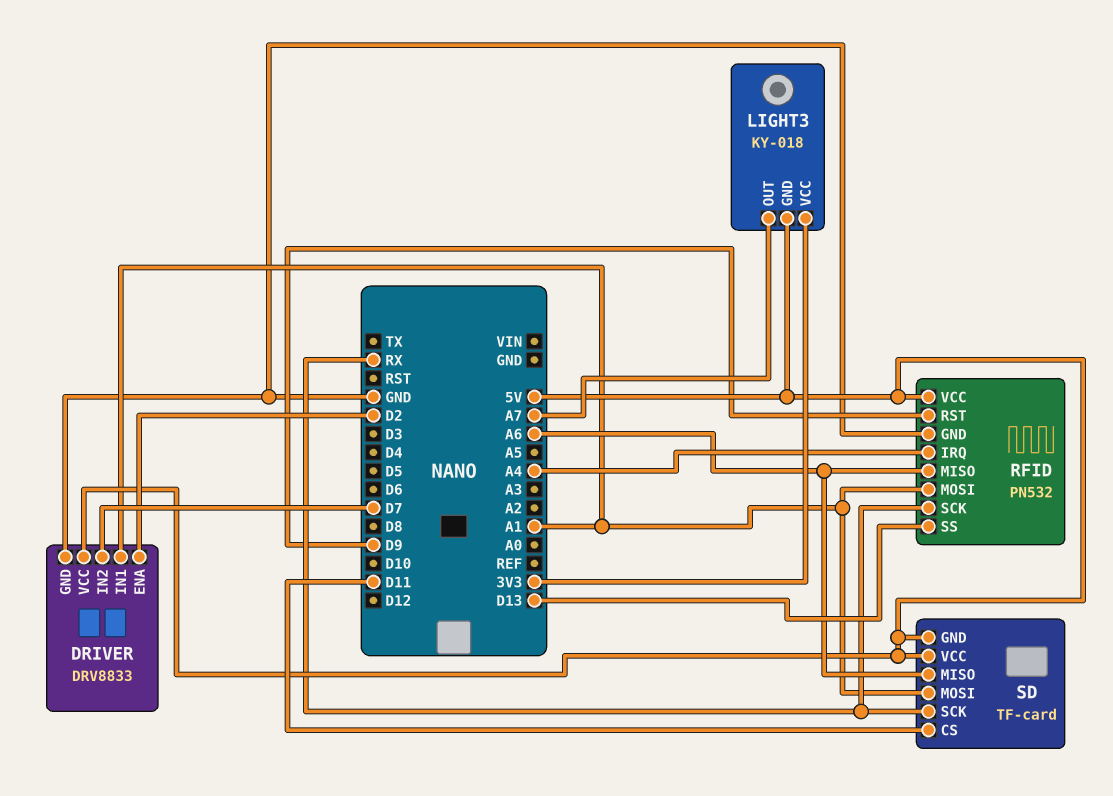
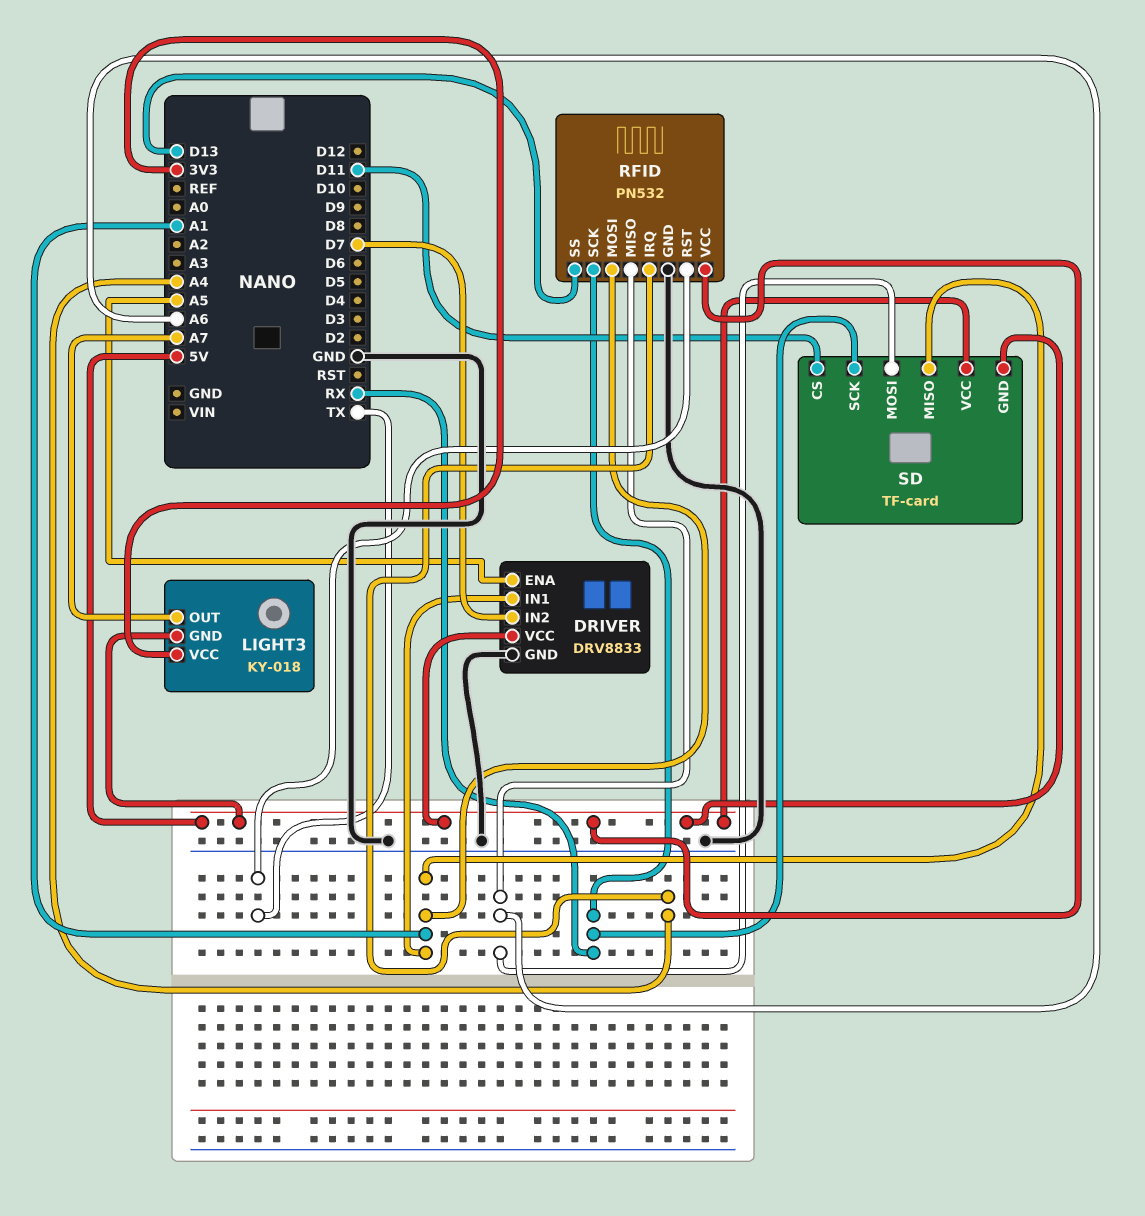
DRIVER pin ENA: D2 -> A5
RFID pin RST: D9 -> TX
SD pin MISO: A6 -> A1
SD pin MOSI: A1 -> A6

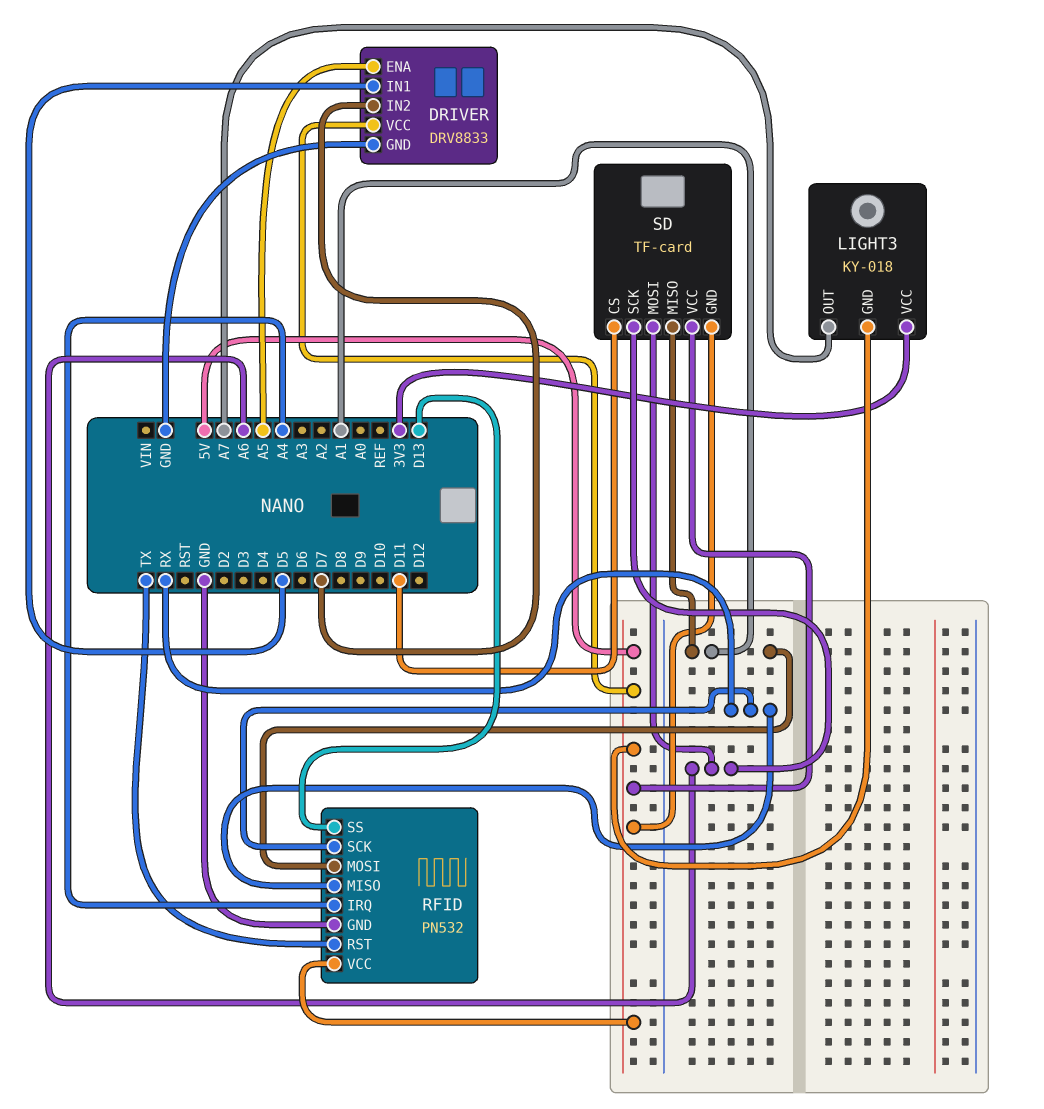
DRIVER pin IN1: A1 -> D5
RFID pin MISO: A6 -> RX
SD pin SCK: RX -> A6

